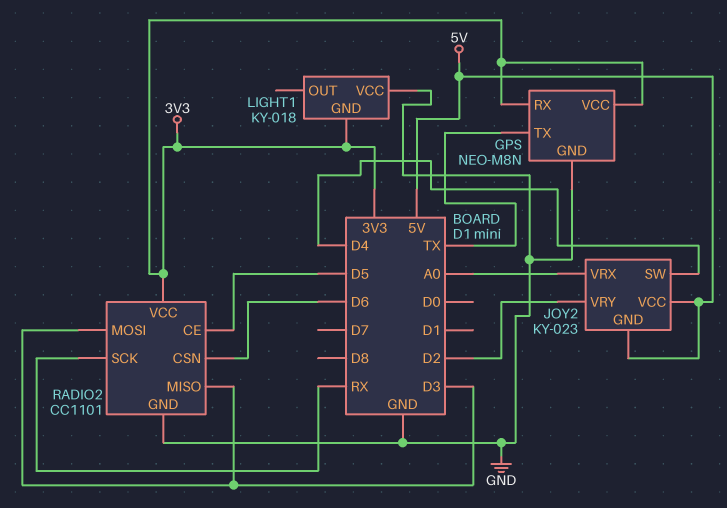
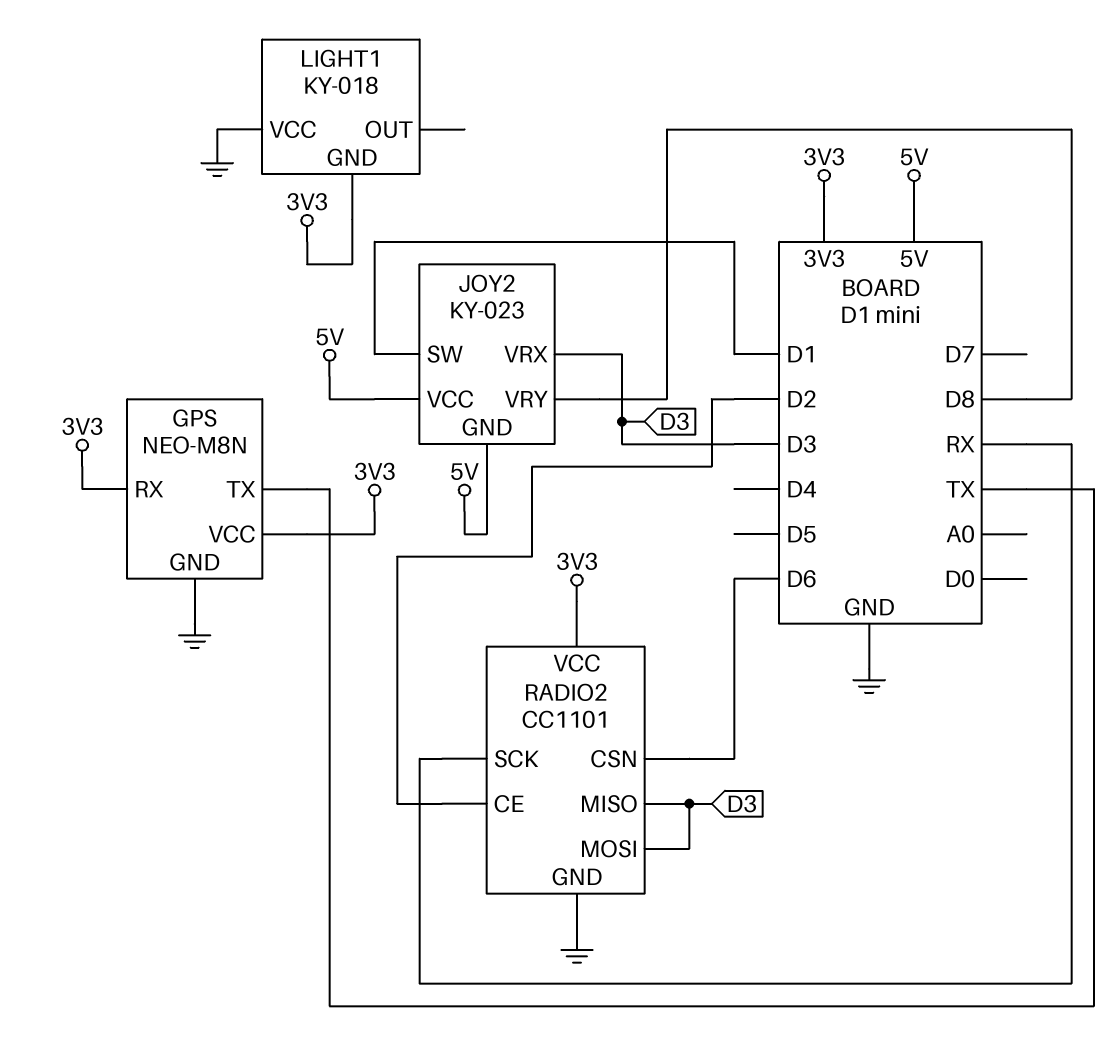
JOY2 pin SW: D4 -> D1
JOY2 pin VRX: A0 -> D3
JOY2 pin VRY: D2 -> D8
RADIO2 pin CE: D5 -> D2

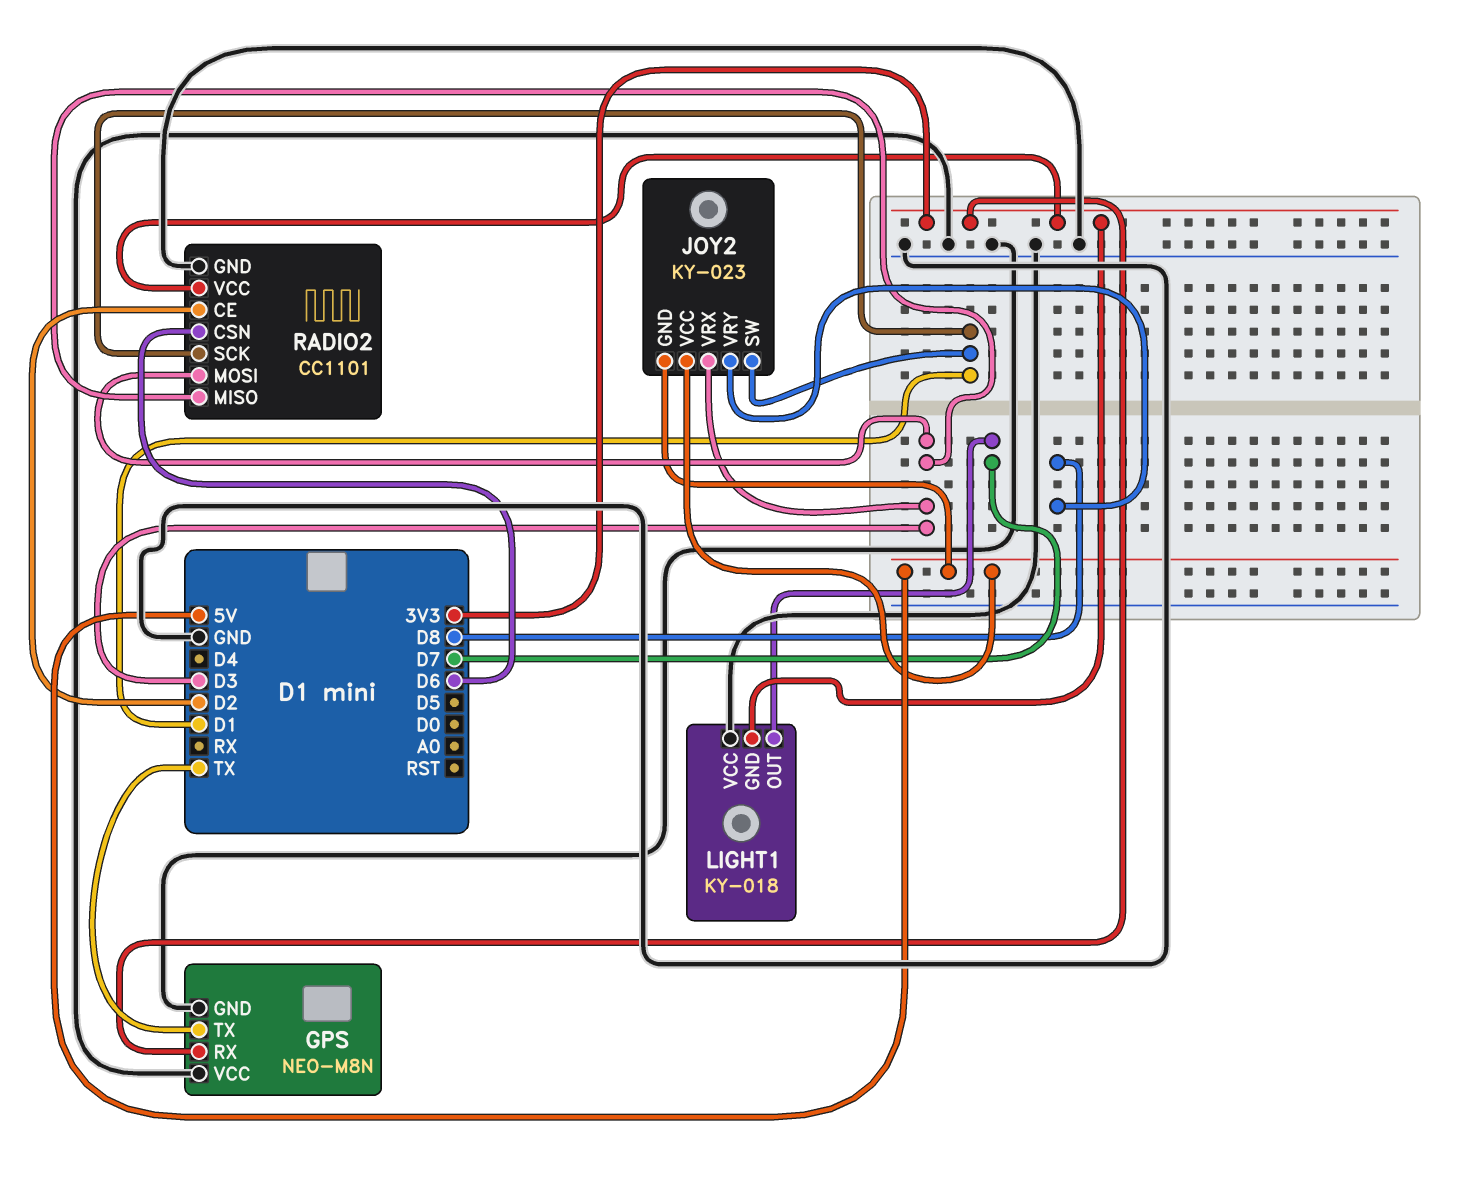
GPS pin VCC: 3V3 -> GND
LIGHT1 pin OUT: none -> D7
RADIO2 pin SCK: RX -> D1

